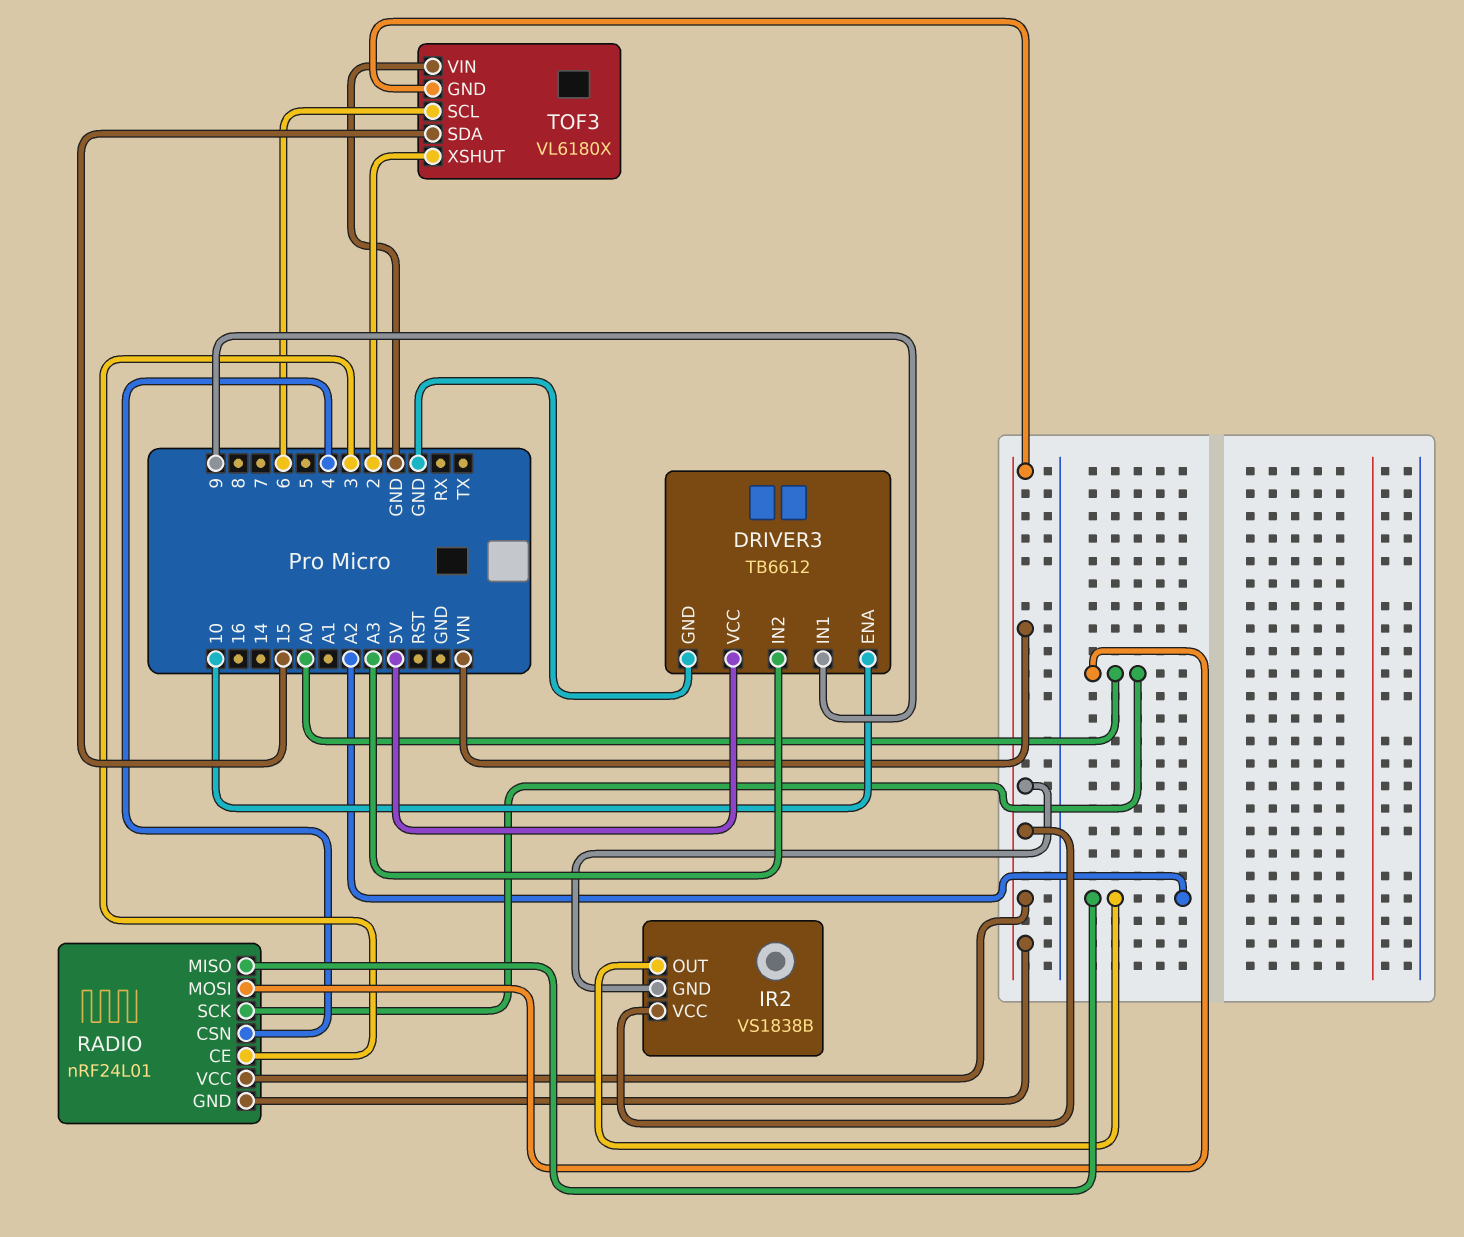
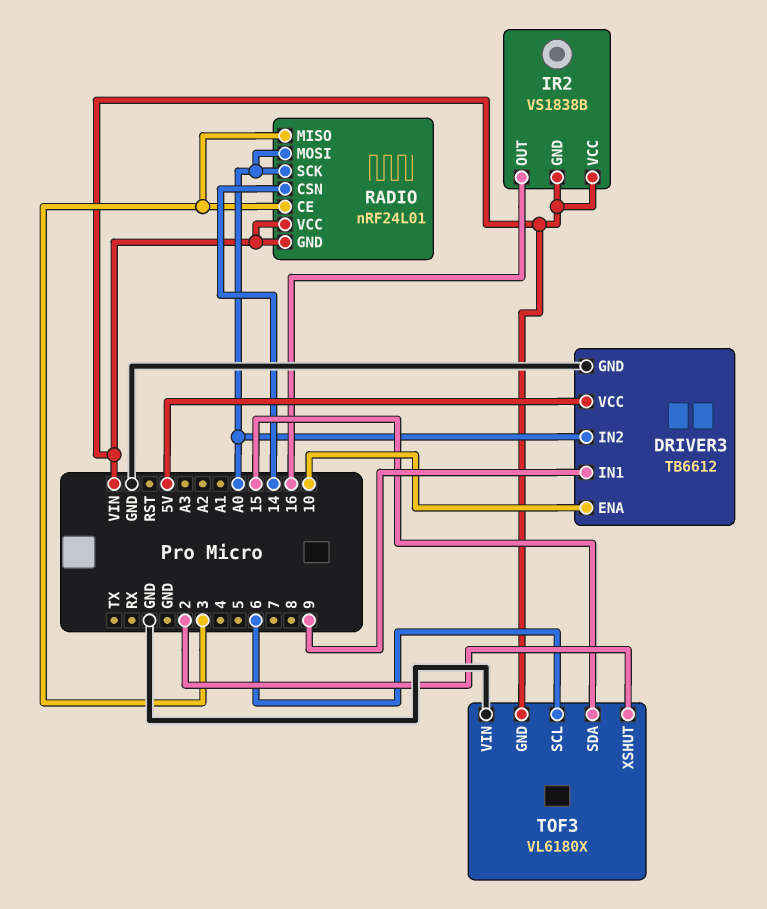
DRIVER3 pin IN2: A3 -> A0
IR2 pin OUT: A2 -> 16
RADIO pin CSN: 4 -> 14
RADIO pin MISO: A2 -> 3

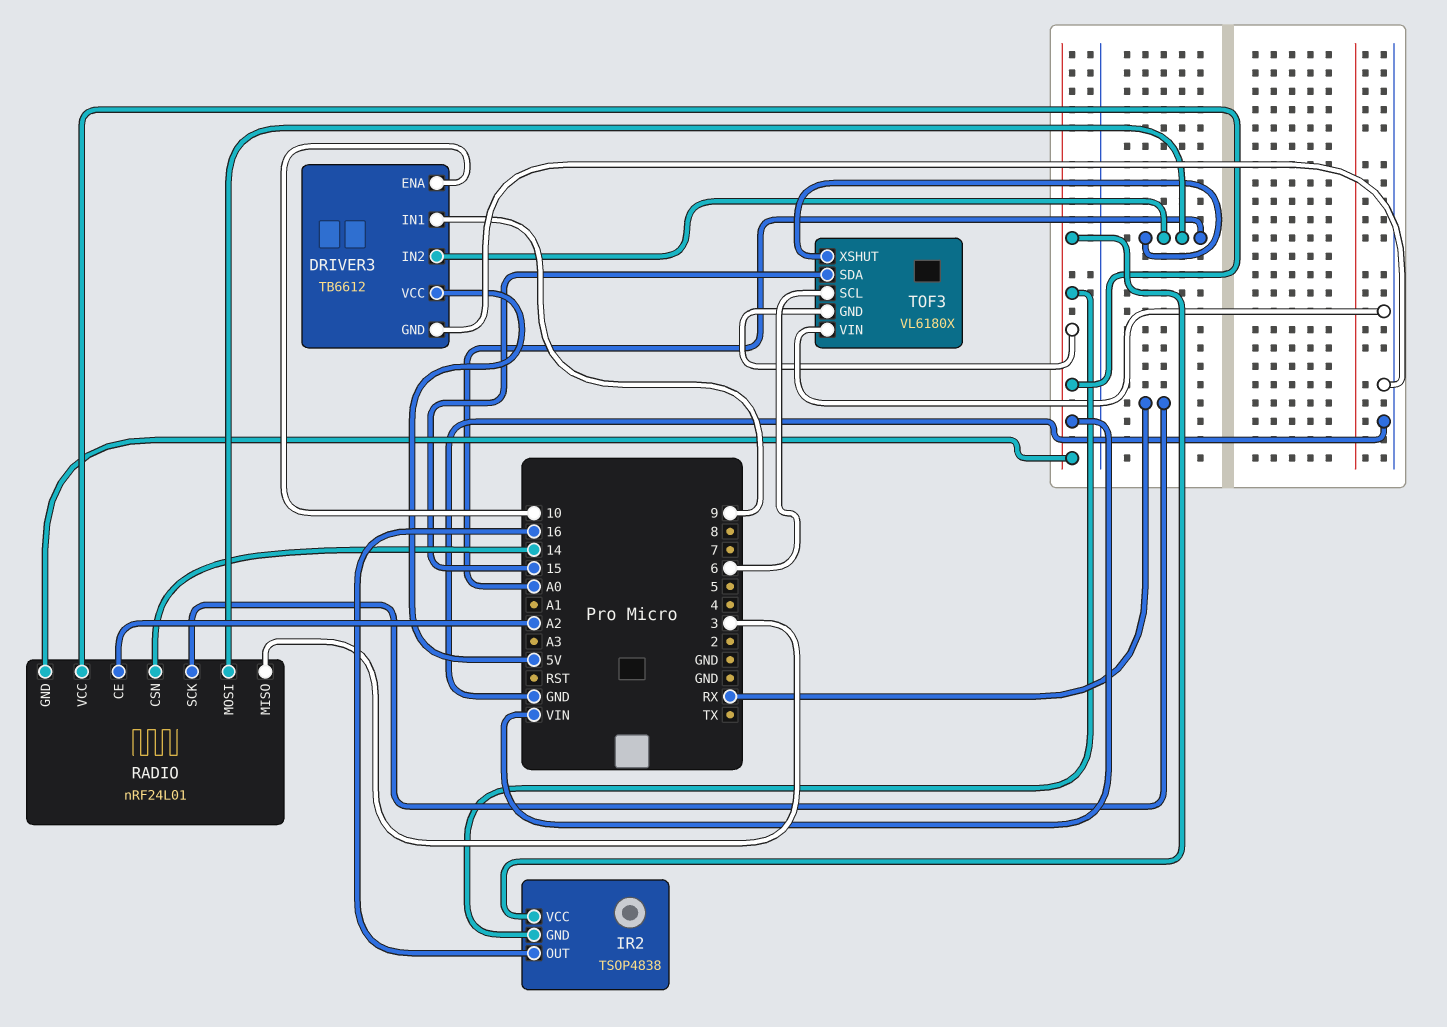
IR2: VS1838B -> TSOP4838
RADIO pin CE: 3 -> A2
RADIO pin SCK: A0 -> RX
TOF3 pin XSHUT: 2 -> A0

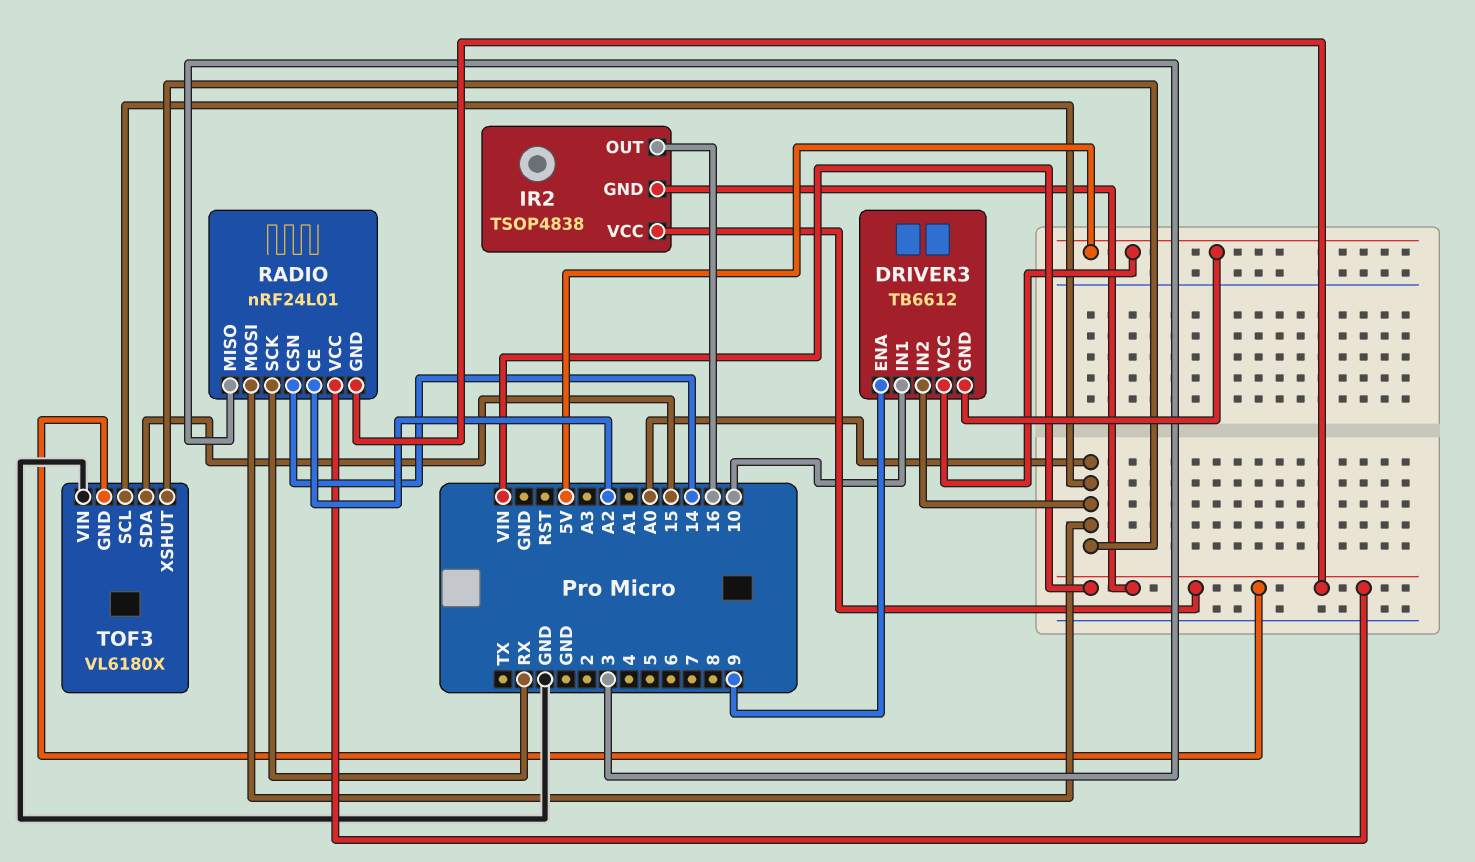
DRIVER3 pin ENA: 10 -> 9
DRIVER3 pin GND: GND -> 5V
DRIVER3 pin IN1: 9 -> 10
TOF3 pin SCL: 6 -> A0

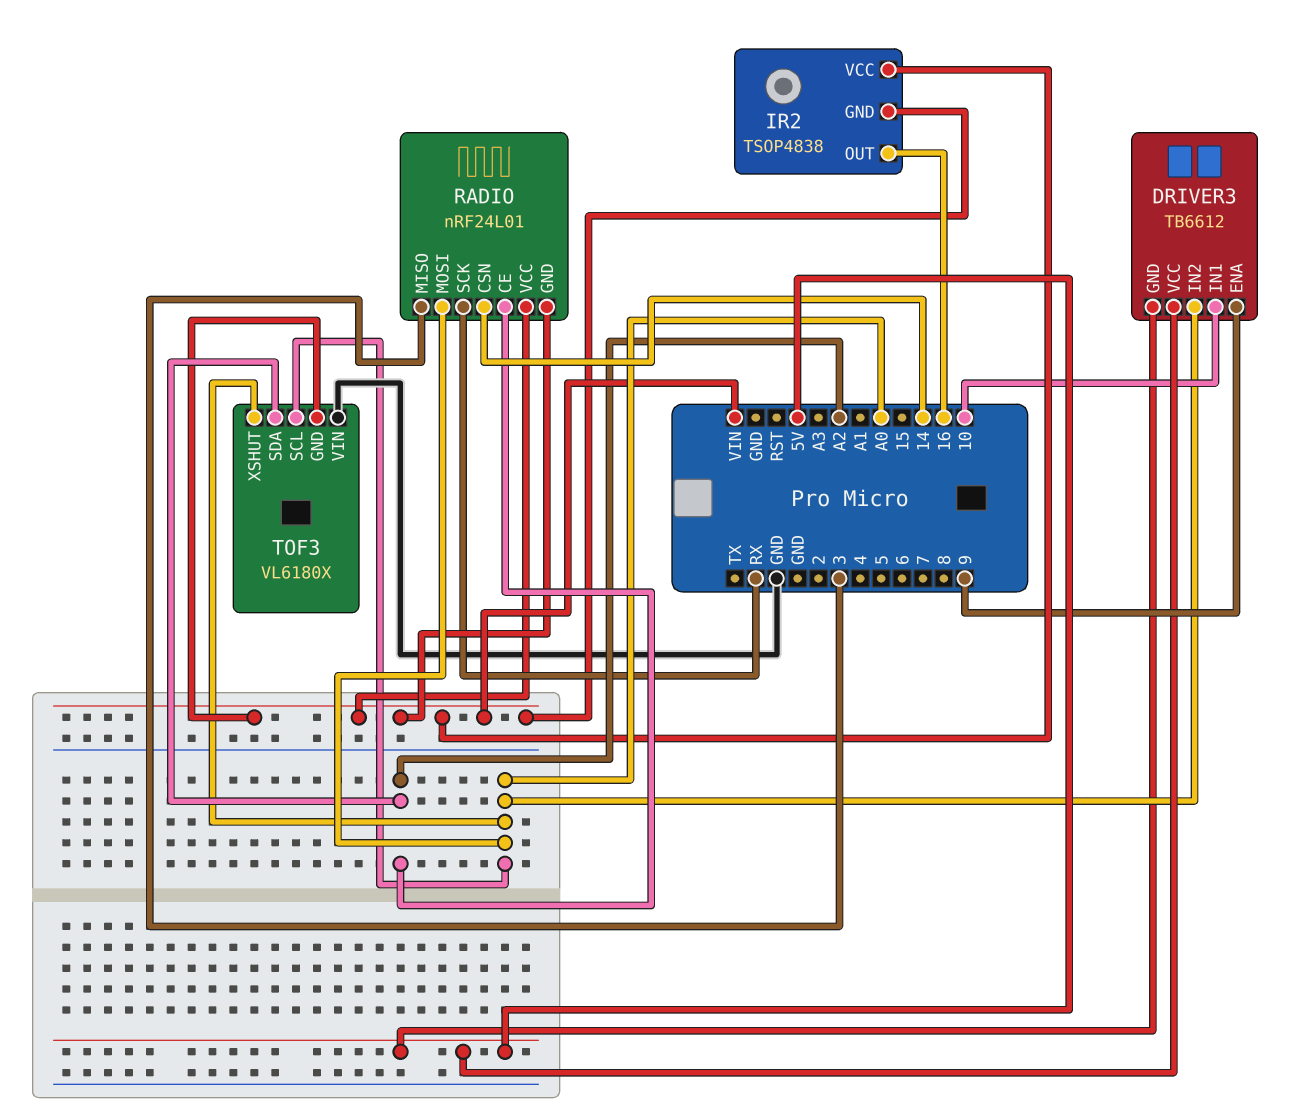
TOF3 pin SDA: 15 -> A2

